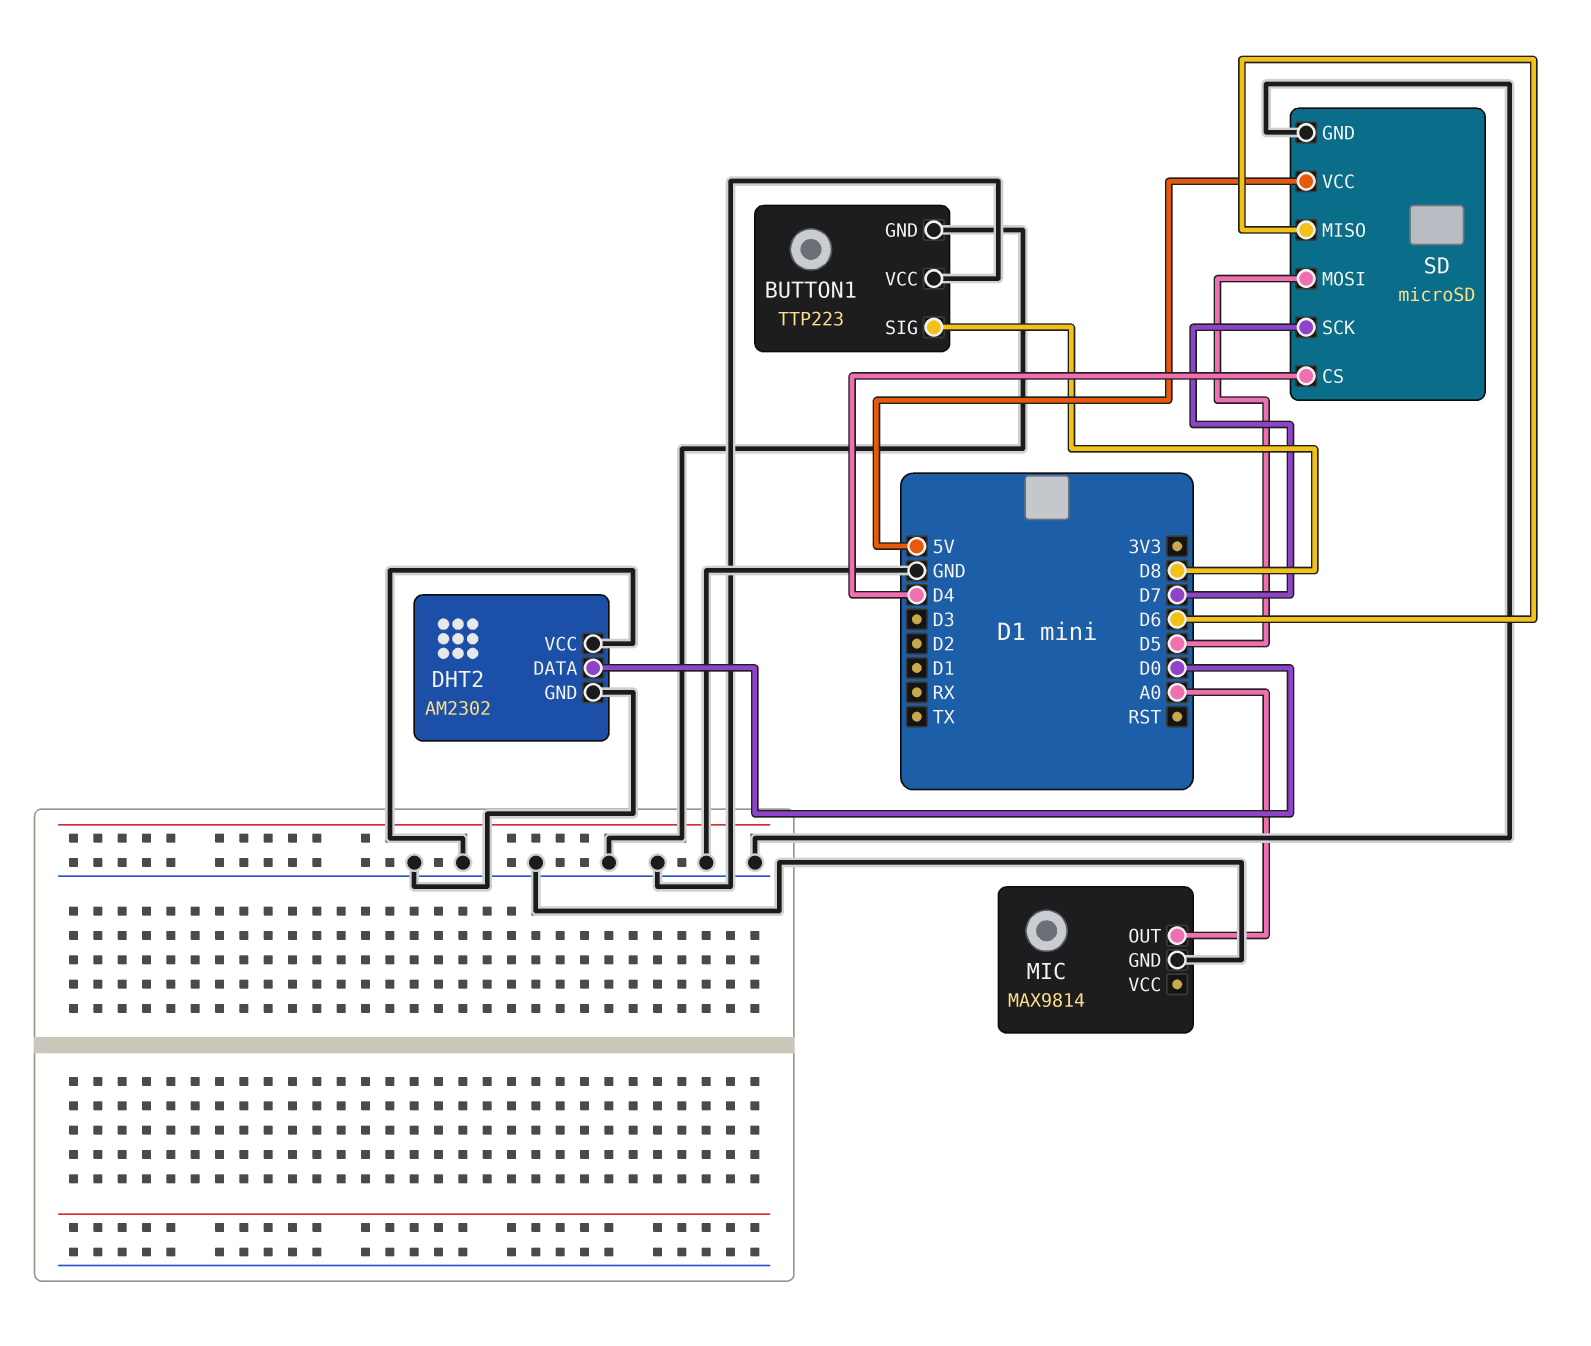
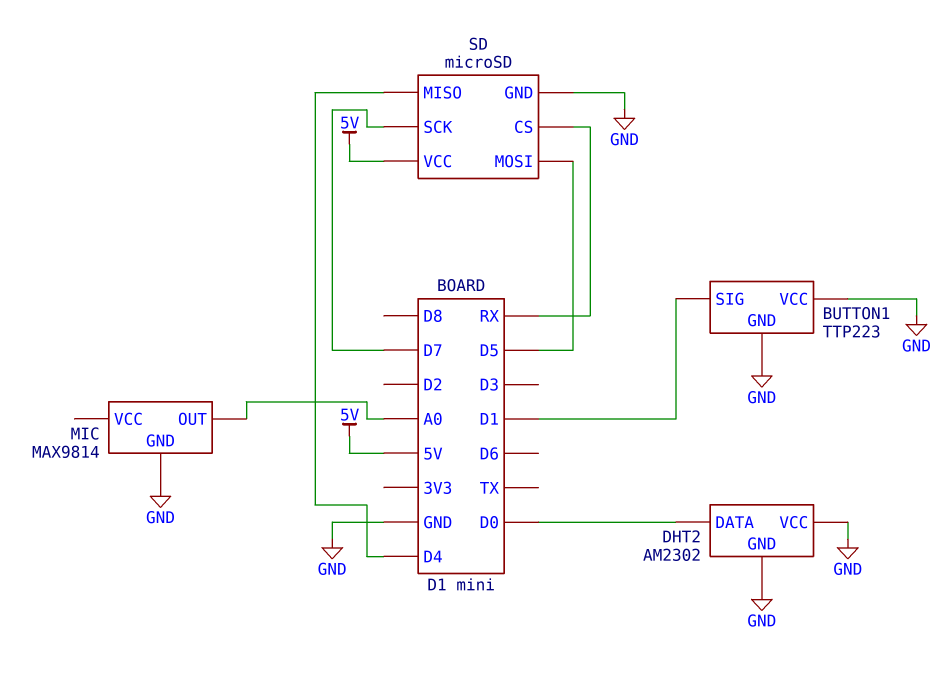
BUTTON1 pin SIG: D8 -> D1
SD pin CS: D4 -> RX
SD pin MISO: D6 -> D4

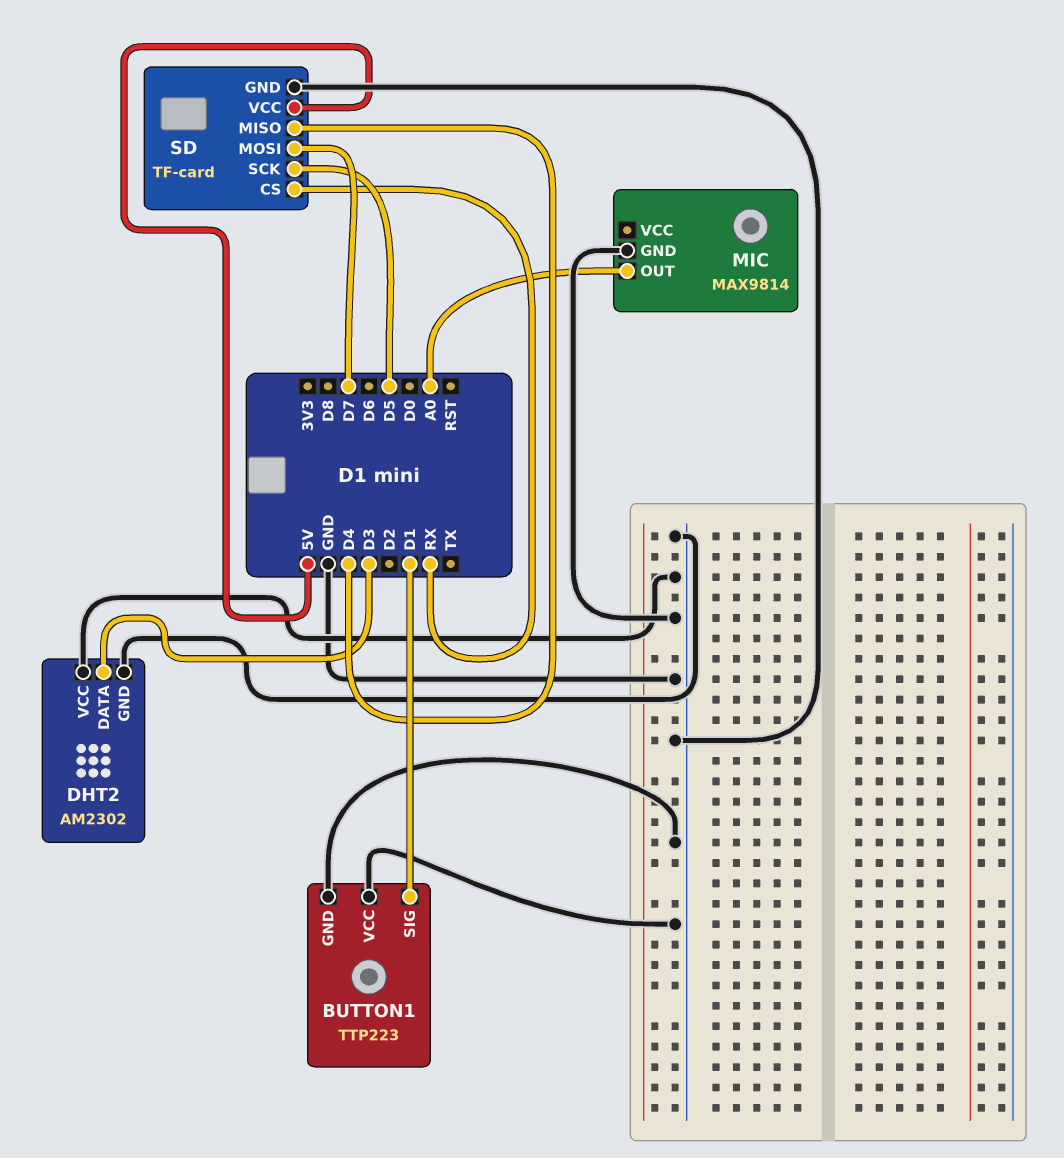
DHT2 pin DATA: D0 -> D3
SD: microSD -> TF-card
SD pin MOSI: D5 -> D7
SD pin SCK: D7 -> D5

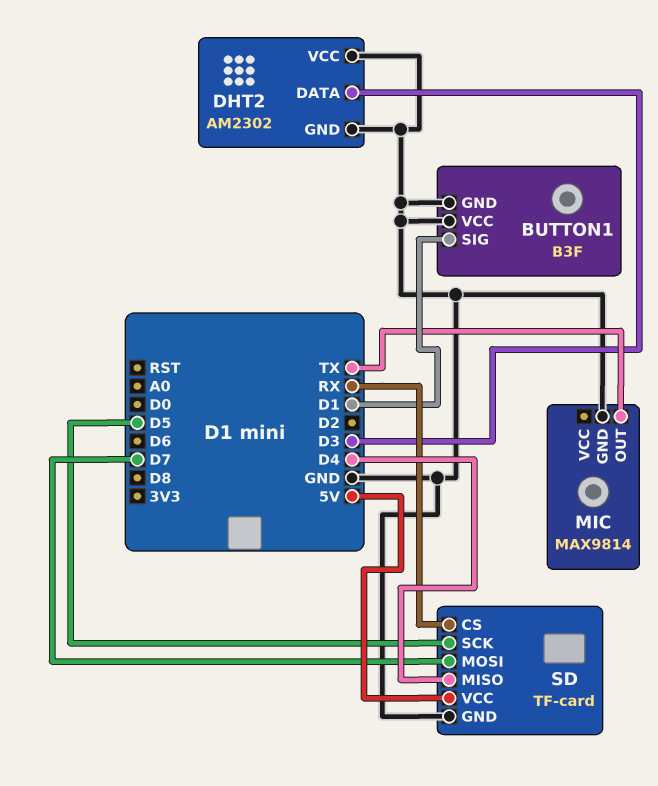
BUTTON1: TTP223 -> B3F
MIC pin OUT: A0 -> TX

